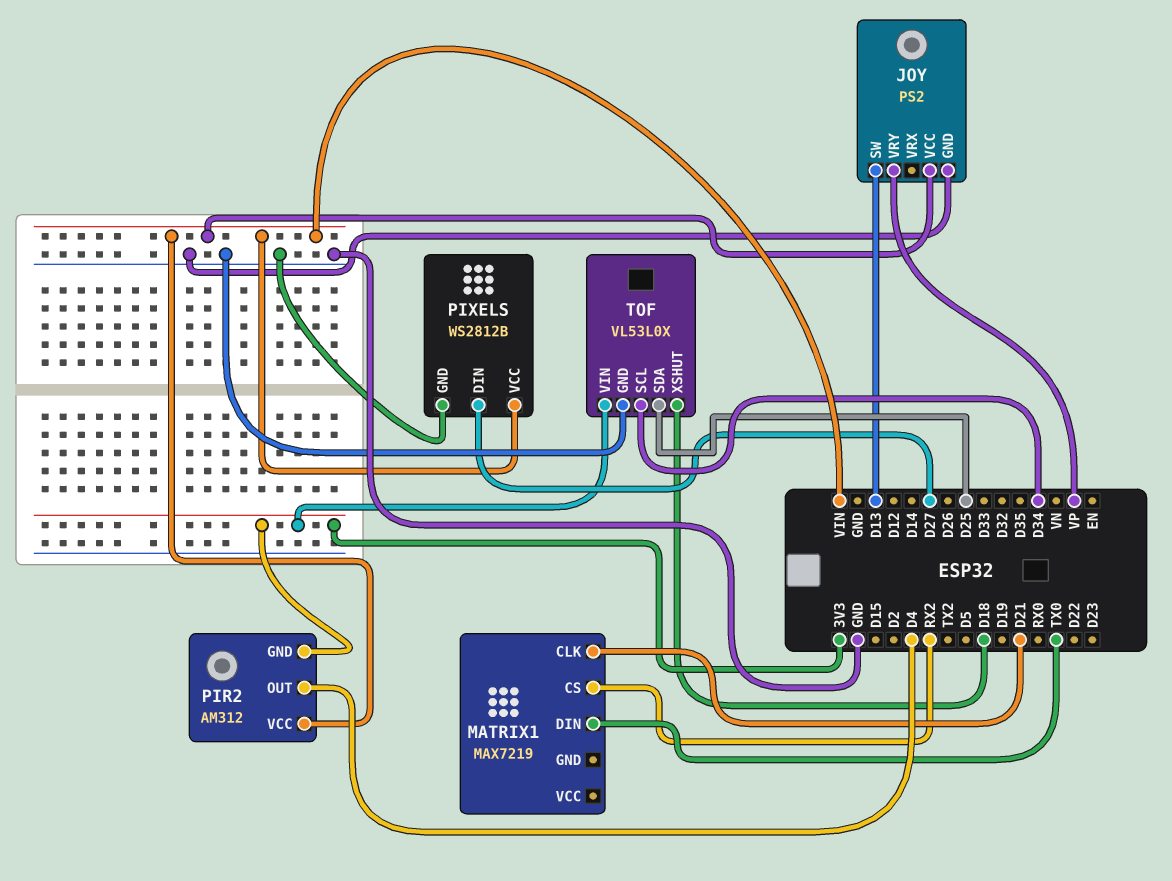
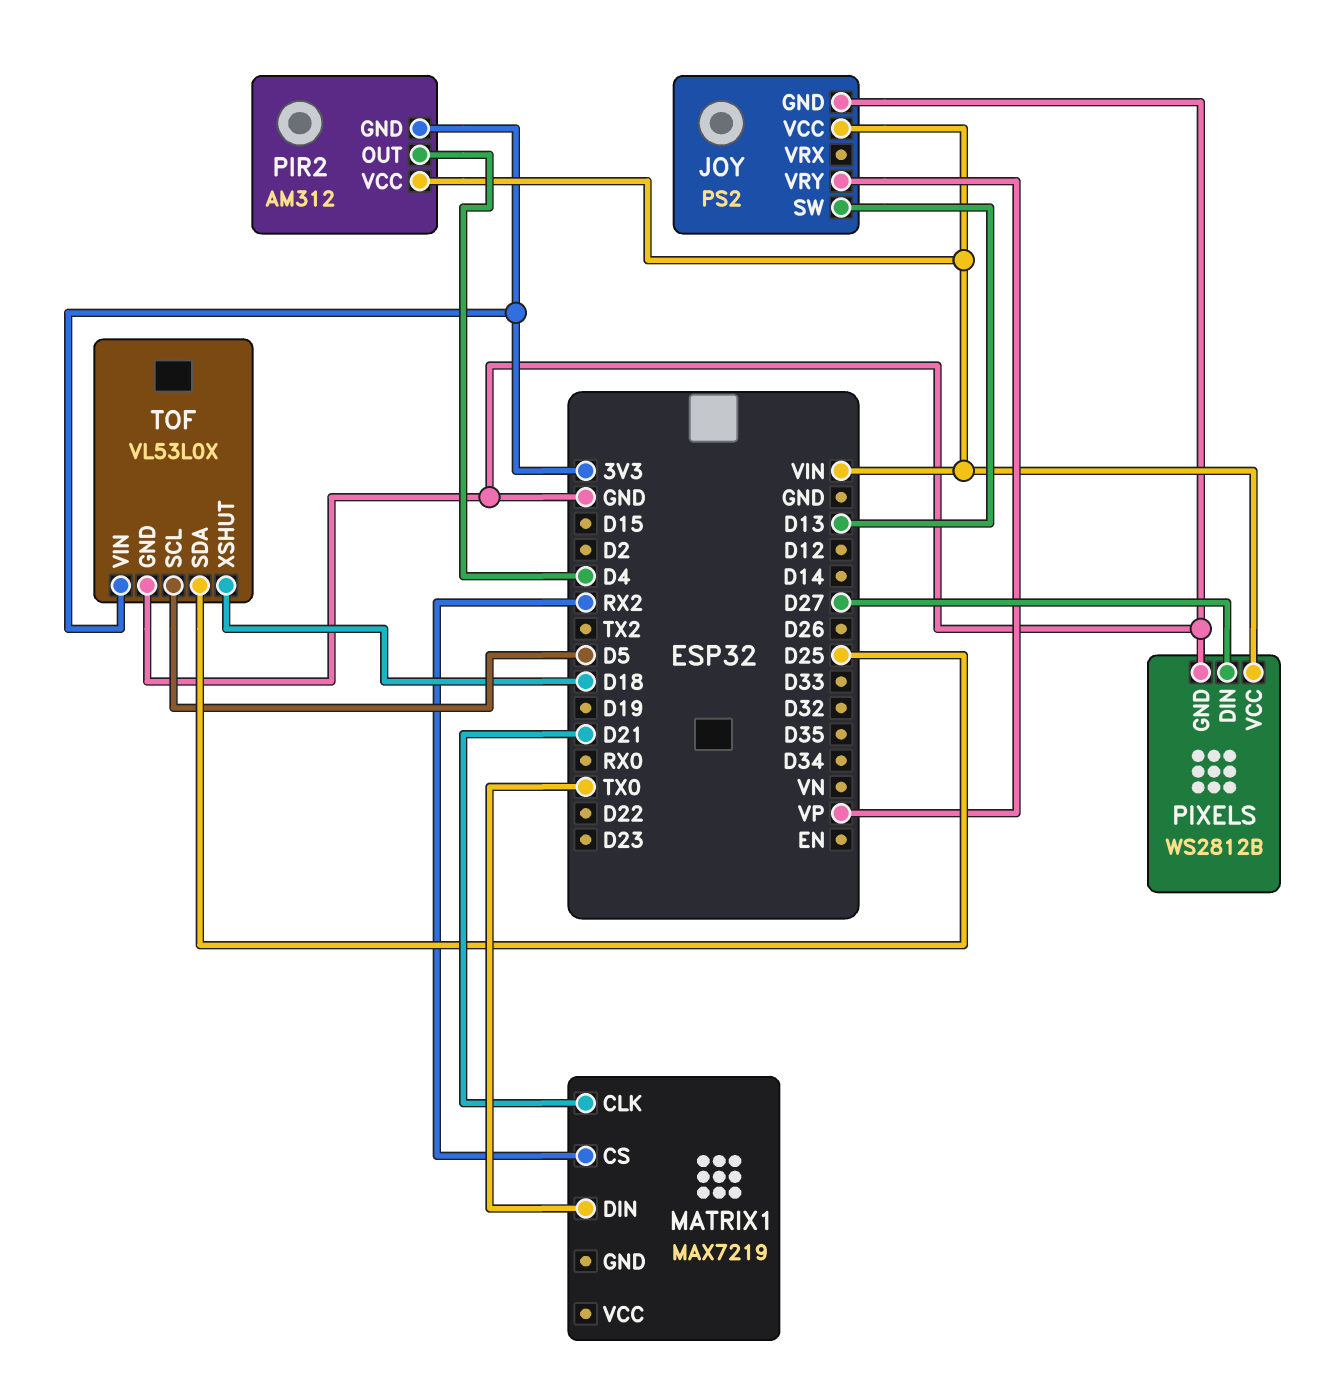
TOF pin SCL: D34 -> D5

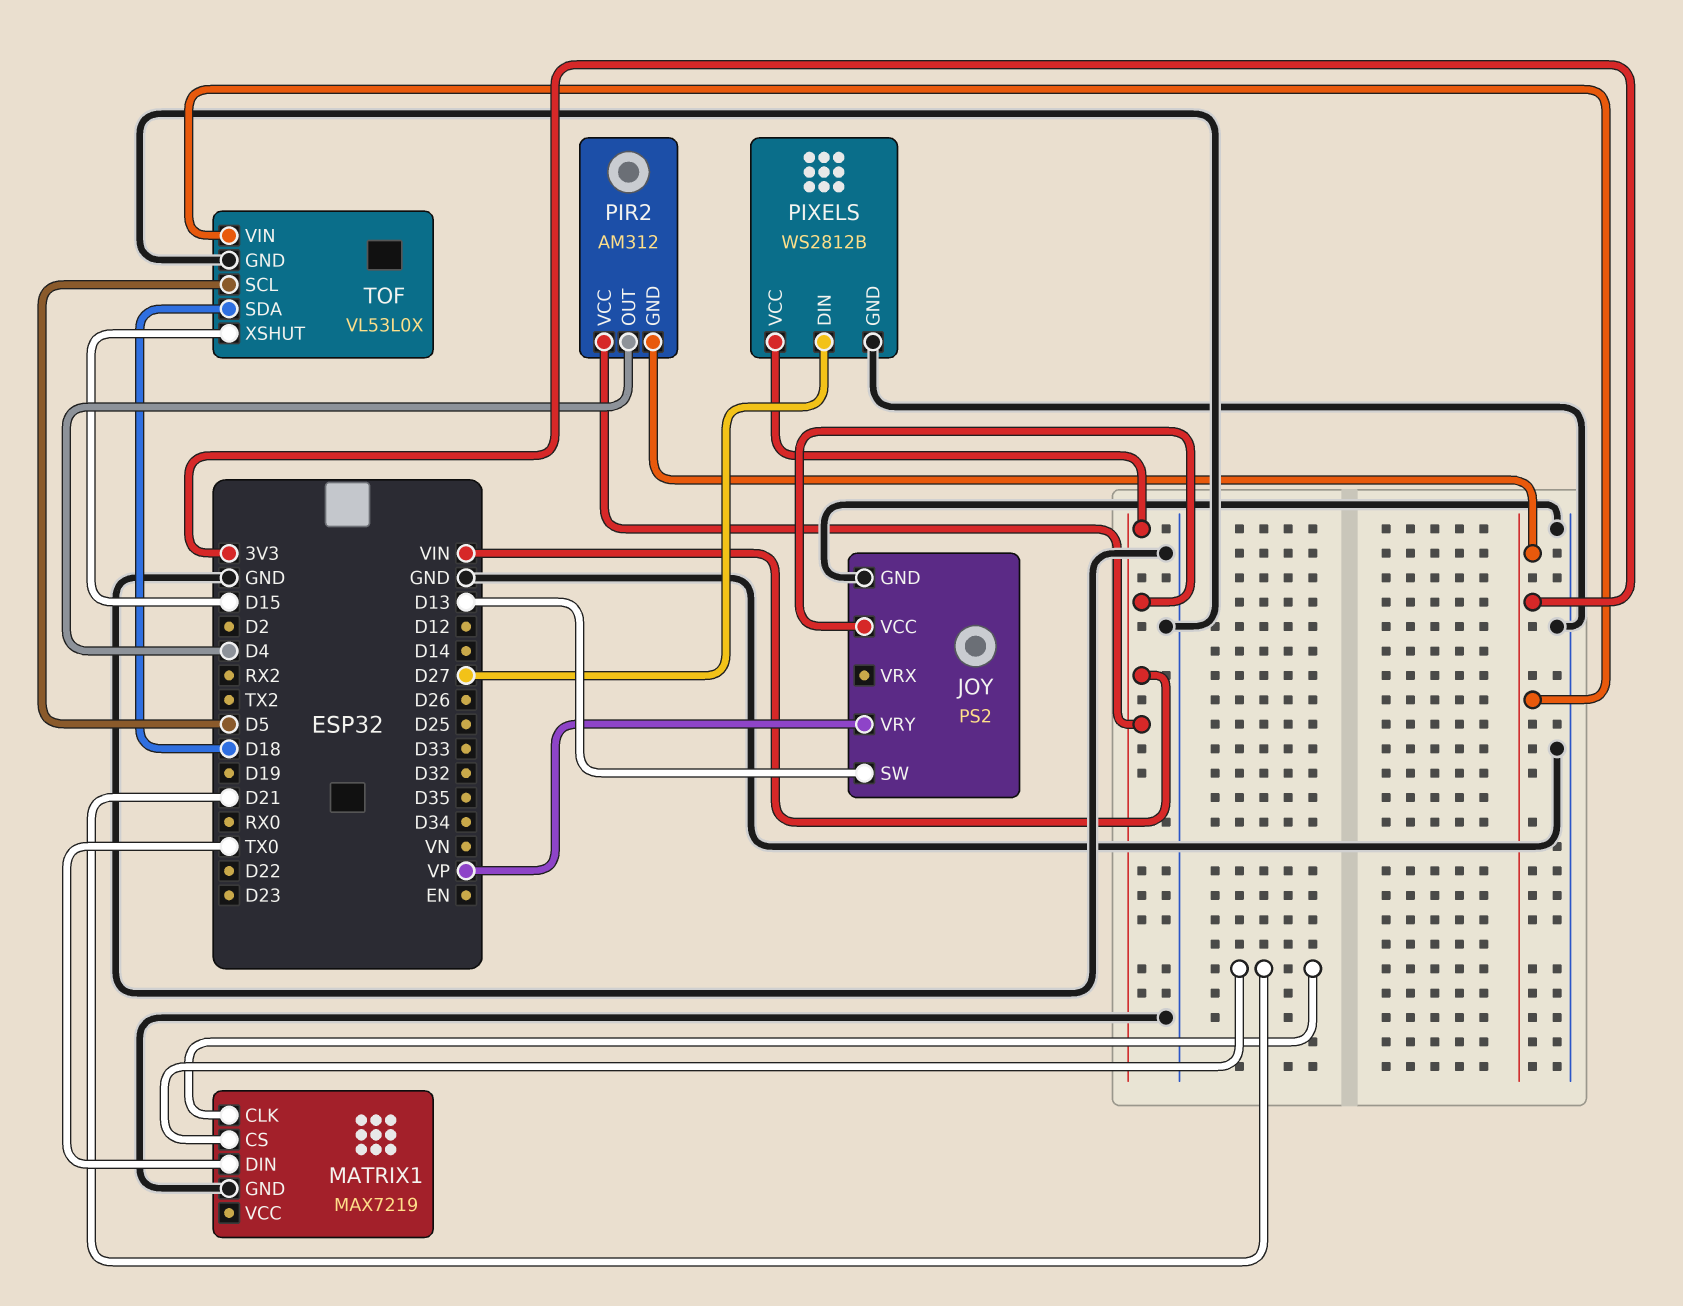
MATRIX1 pin CS: RX2 -> D21
MATRIX1 pin GND: none -> GND
TOF pin SDA: D25 -> D18
TOF pin XSHUT: D18 -> D15

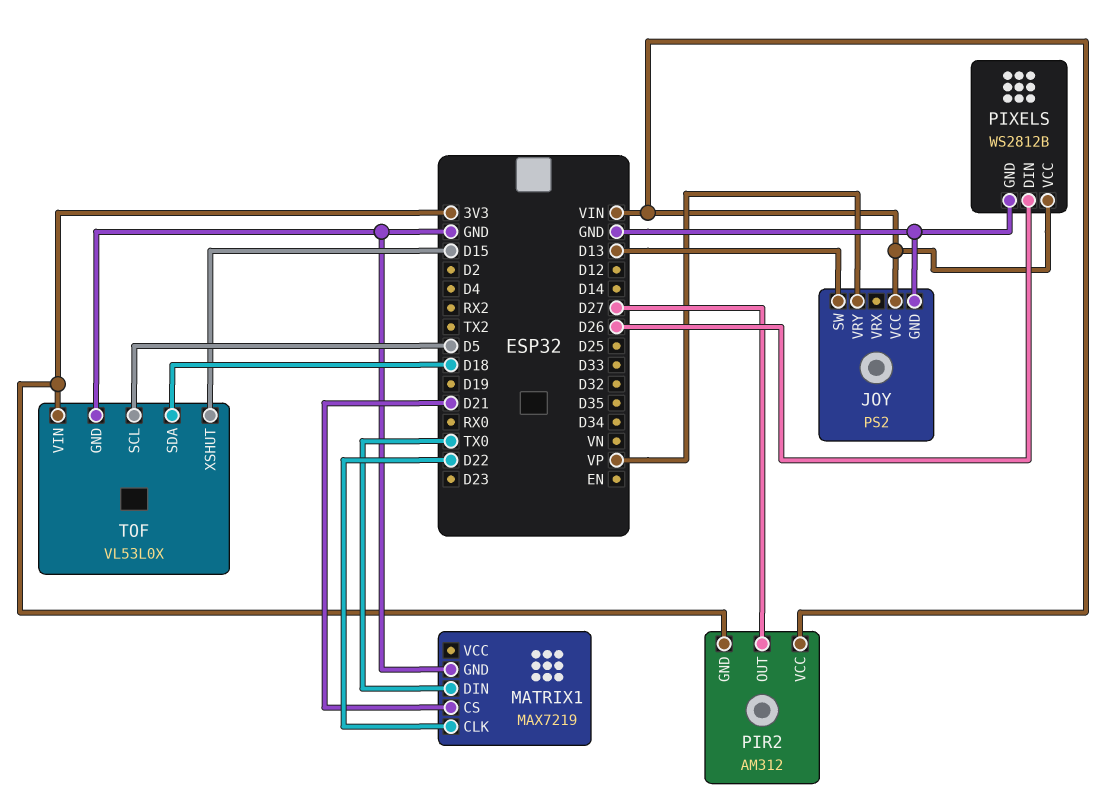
MATRIX1 pin CLK: D21 -> D22
PIR2 pin OUT: D4 -> D27
PIXELS pin DIN: D27 -> D26

